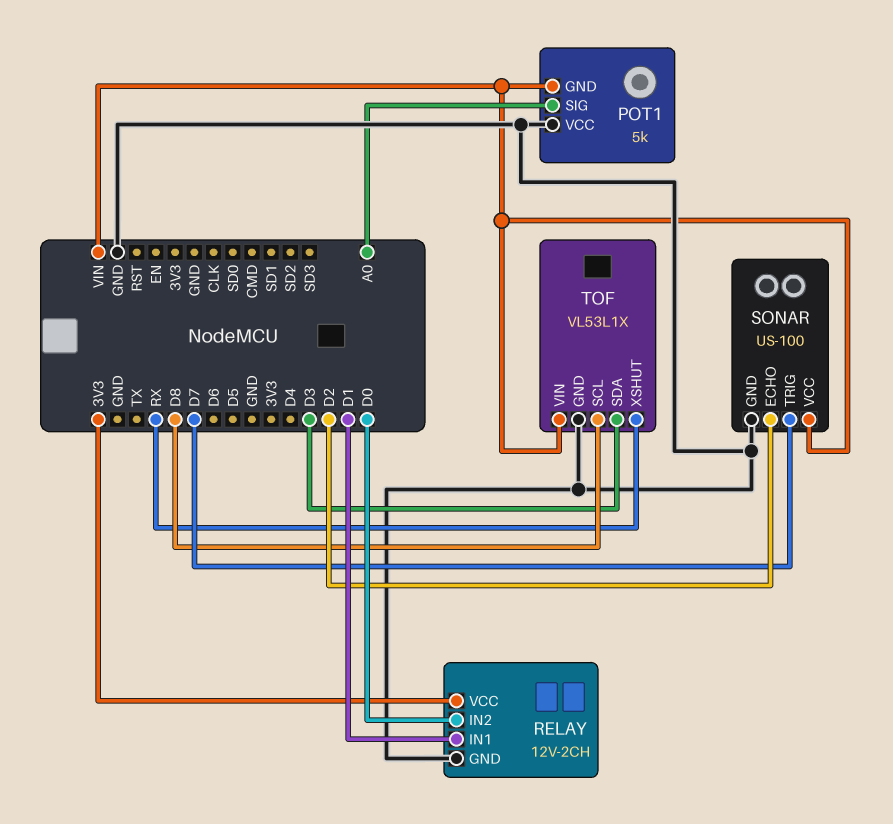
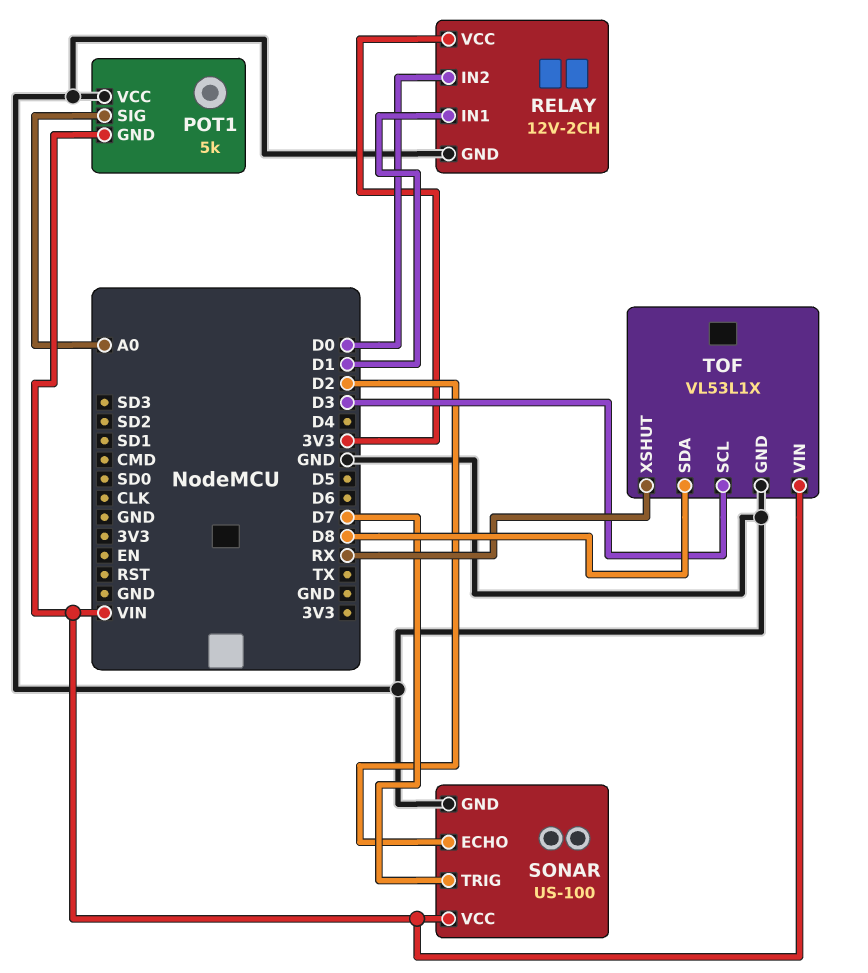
TOF pin SCL: D8 -> D3
TOF pin SDA: D3 -> D8

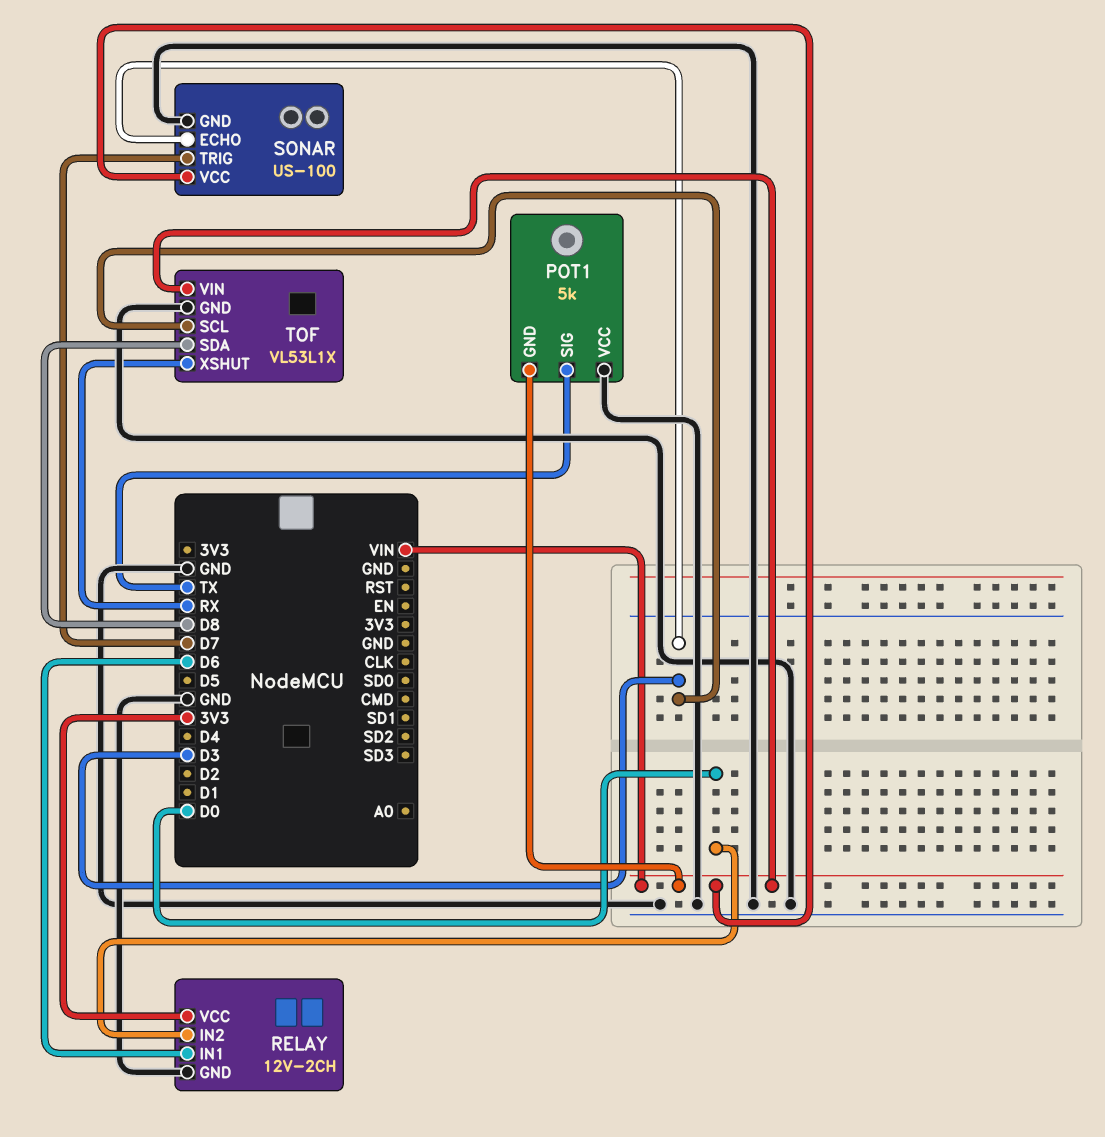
POT1 pin SIG: A0 -> TX
RELAY pin IN1: D1 -> D6
SONAR pin ECHO: D2 -> D3

